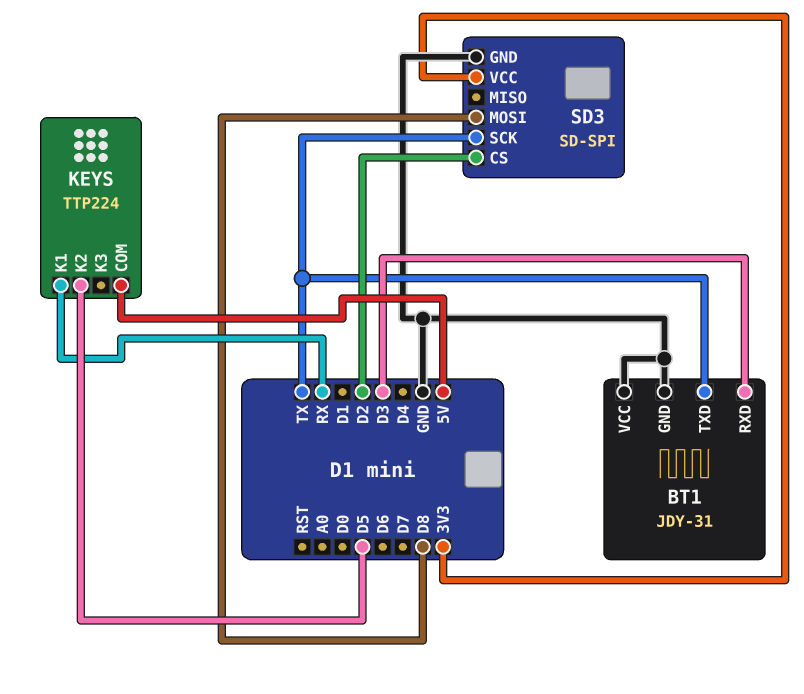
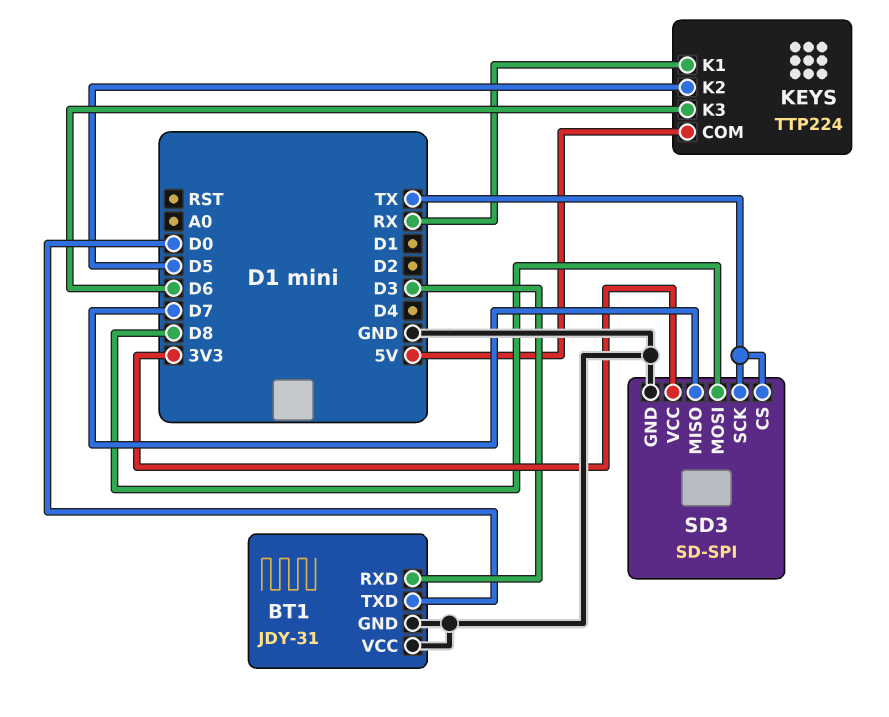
BT1 pin TXD: TX -> D0
KEYS pin K3: none -> D6
SD3 pin CS: D2 -> TX
SD3 pin MISO: none -> D7

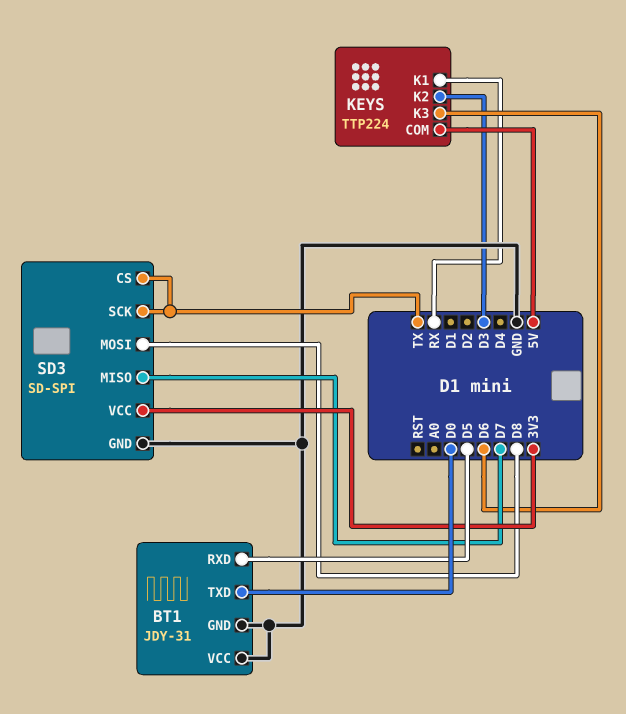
BT1 pin RXD: D3 -> D5
KEYS pin K2: D5 -> D3

